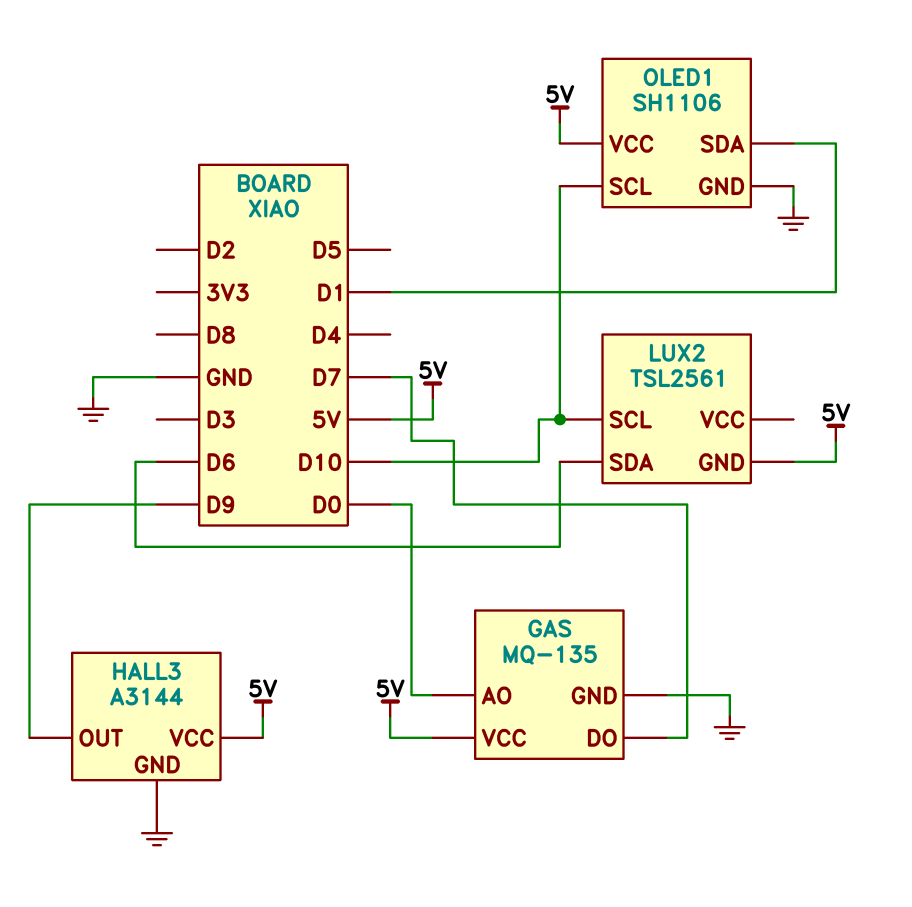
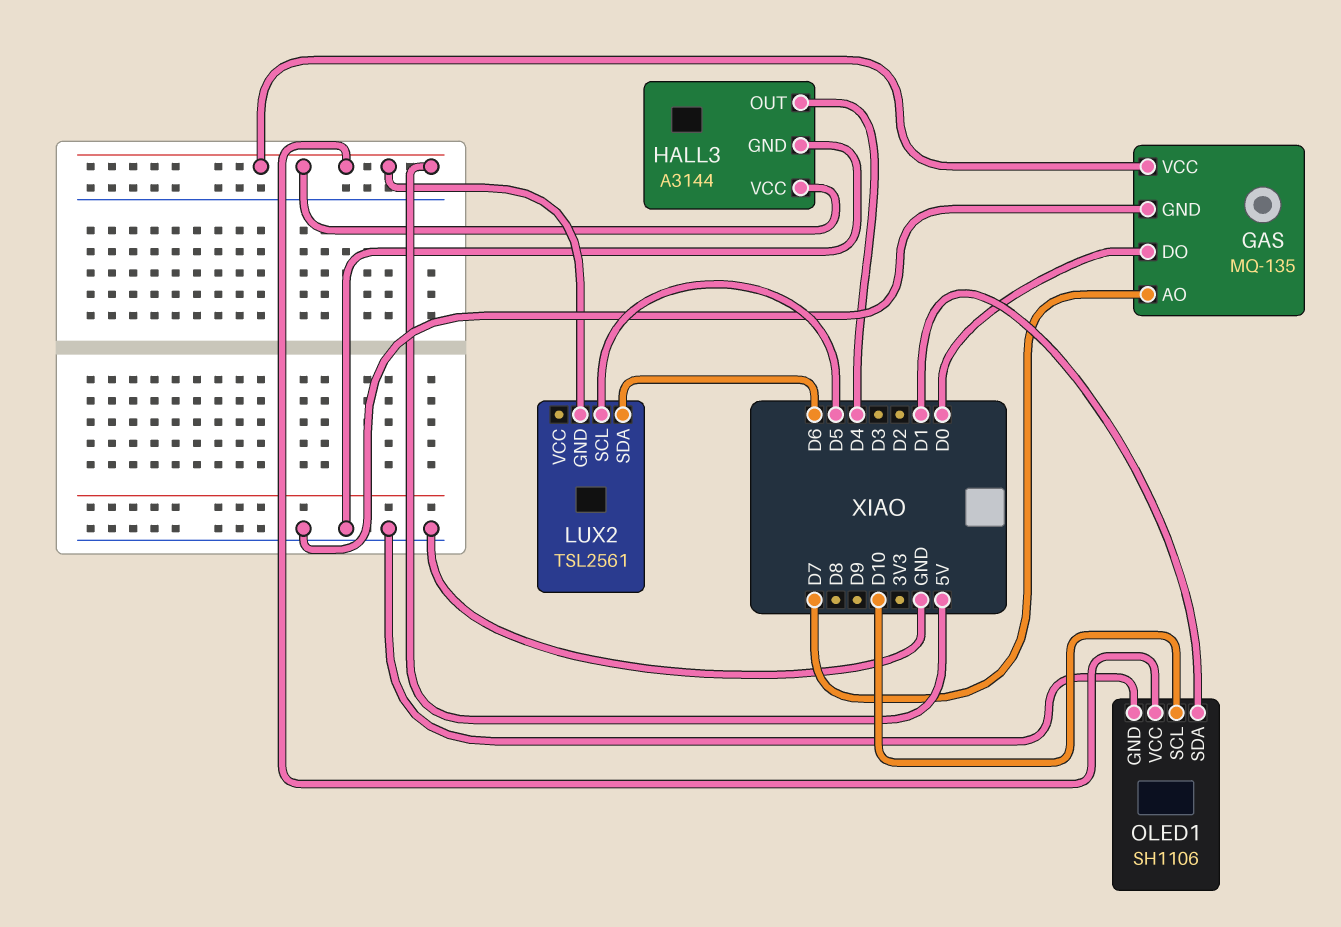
GAS pin AO: D0 -> D7
GAS pin DO: D7 -> D0
HALL3 pin OUT: D9 -> D4
LUX2 pin SCL: D10 -> D5

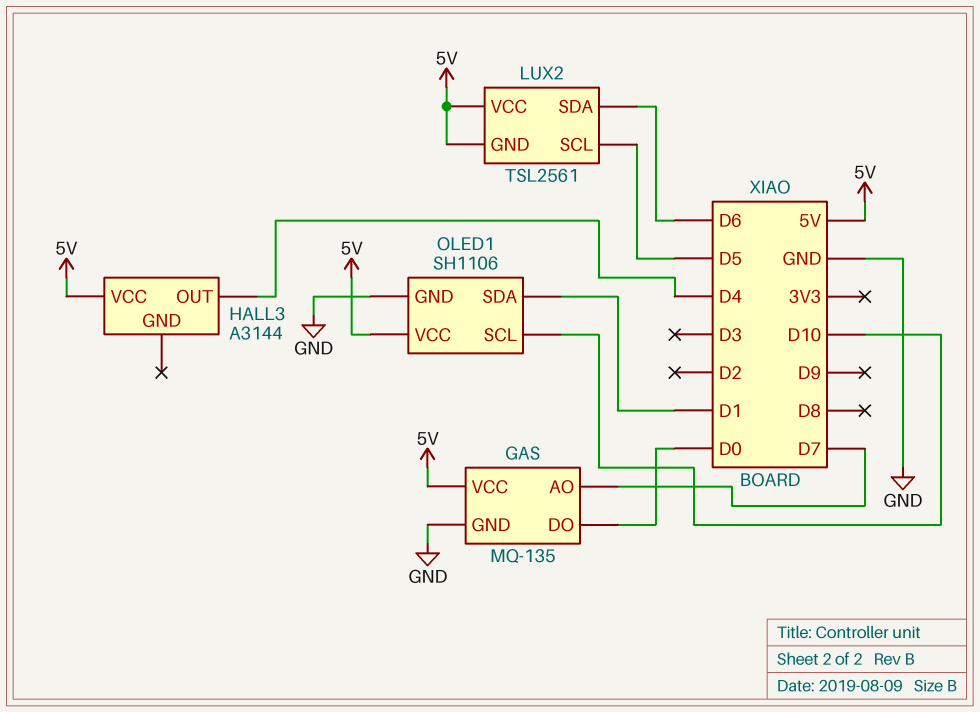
HALL3 pin GND: GND -> none
LUX2 pin VCC: none -> 5V

